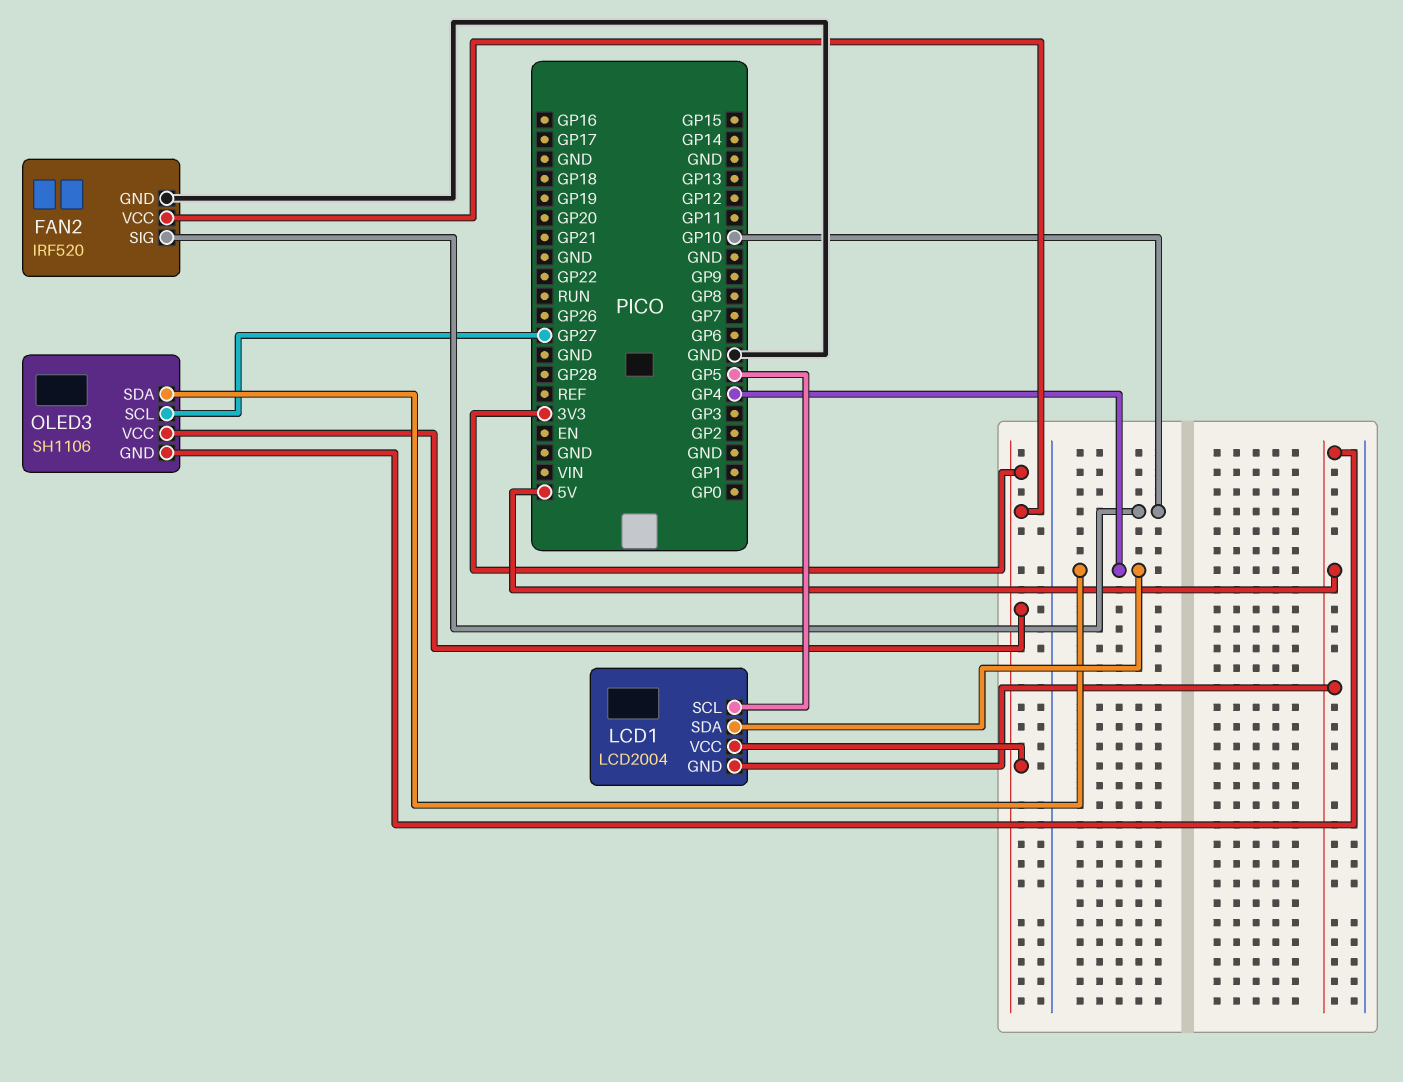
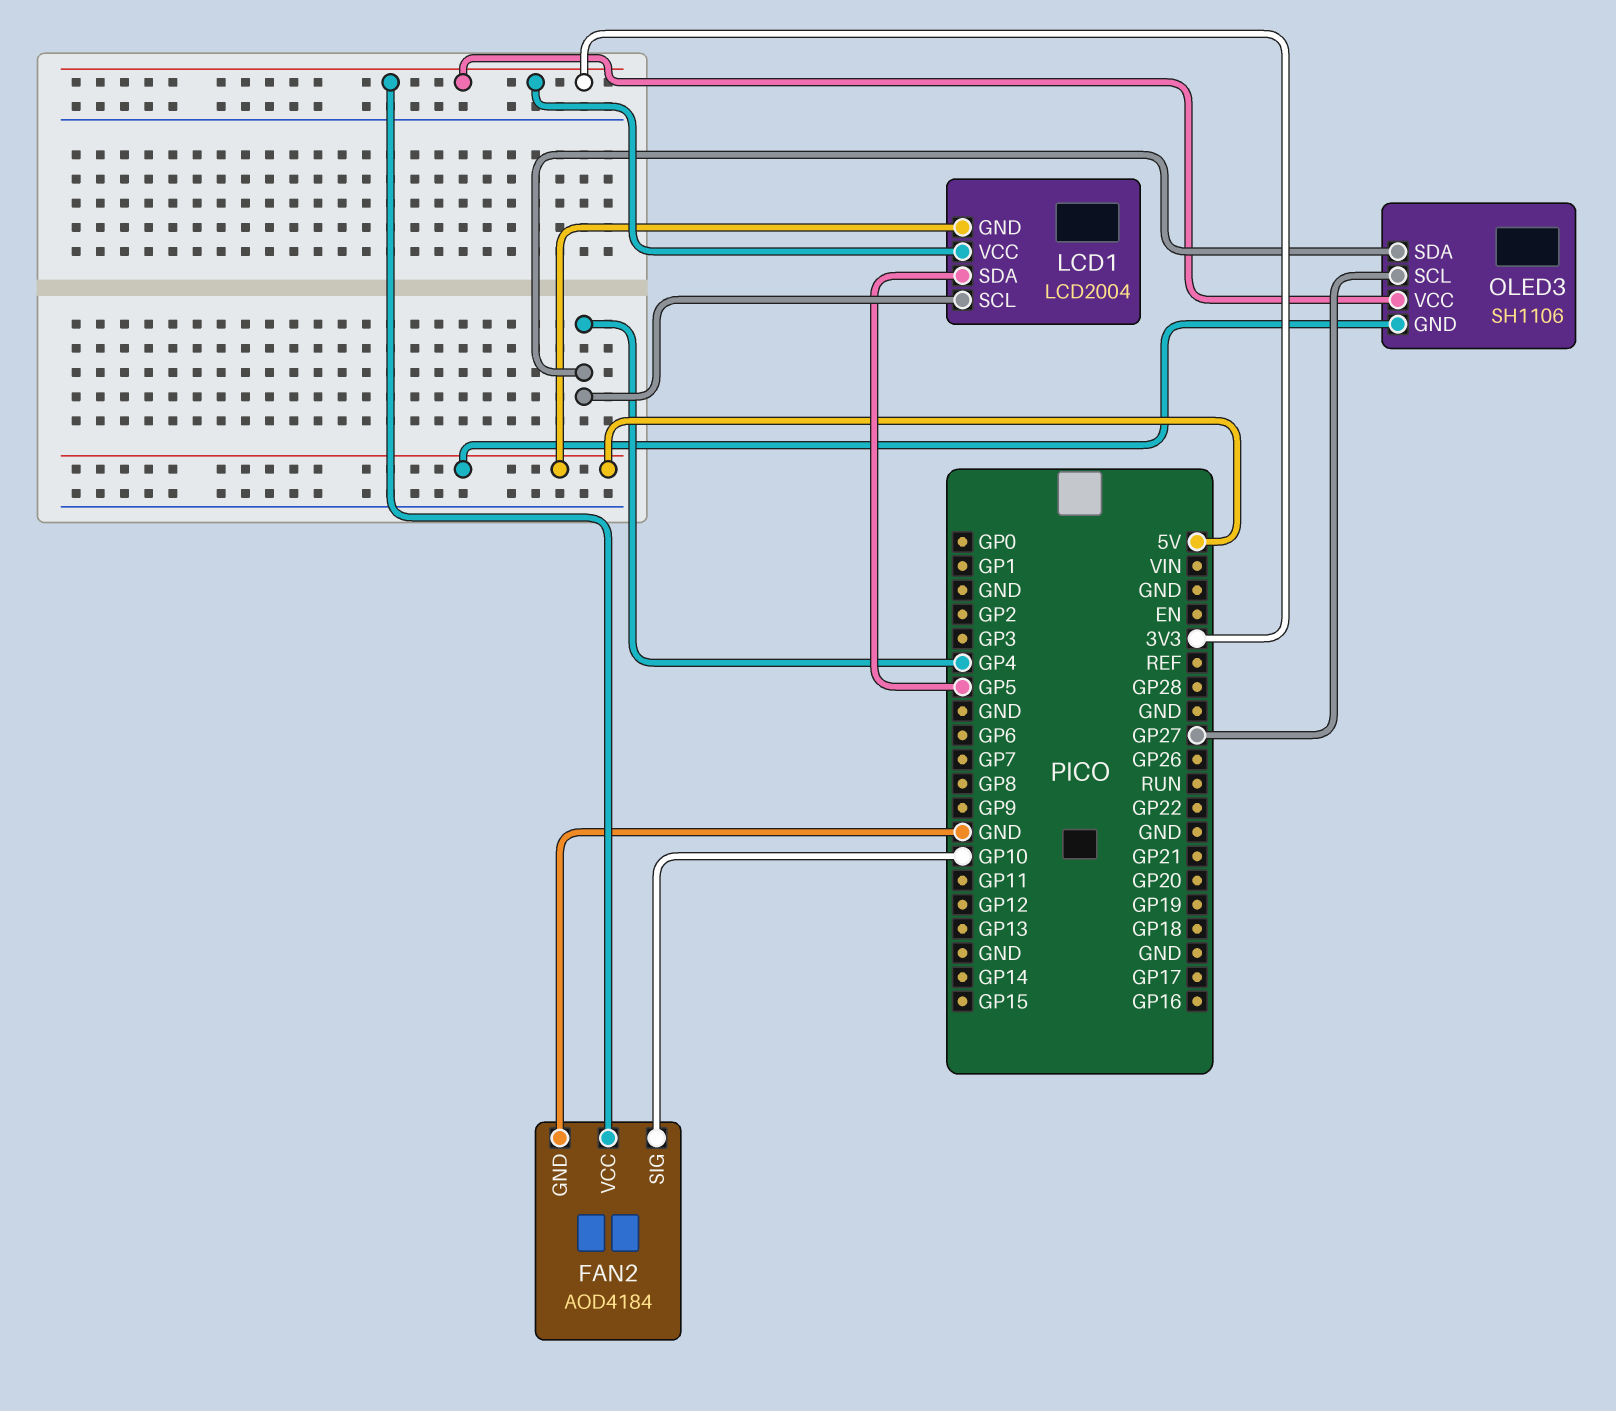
FAN2: IRF520 -> AOD4184
LCD1 pin SCL: GP5 -> GP4
LCD1 pin SDA: GP4 -> GP5

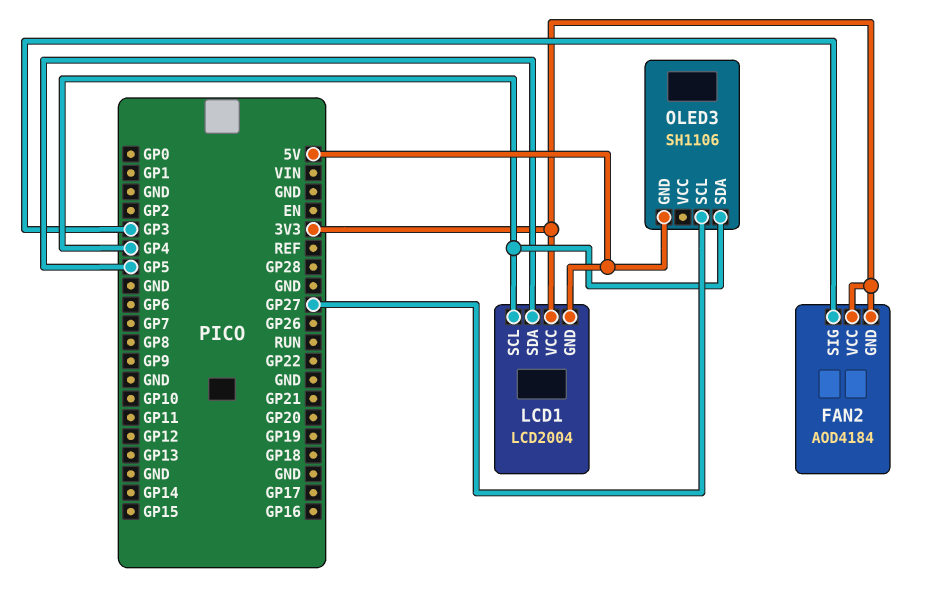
FAN2 pin GND: GND -> 3V3
FAN2 pin SIG: GP10 -> GP3
OLED3 pin VCC: 3V3 -> none

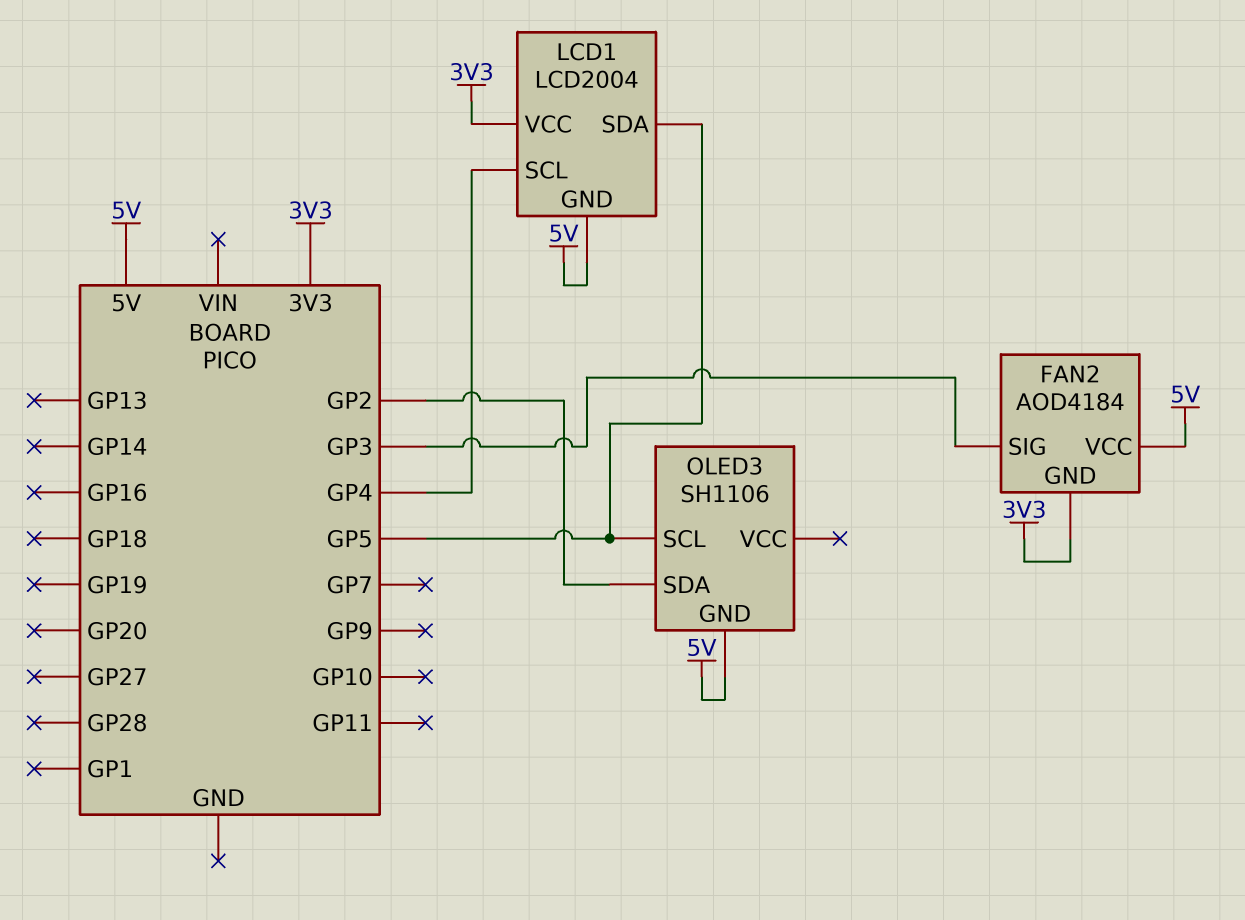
FAN2 pin VCC: 3V3 -> 5V
OLED3 pin SCL: GP27 -> GP5
OLED3 pin SDA: GP4 -> GP2

